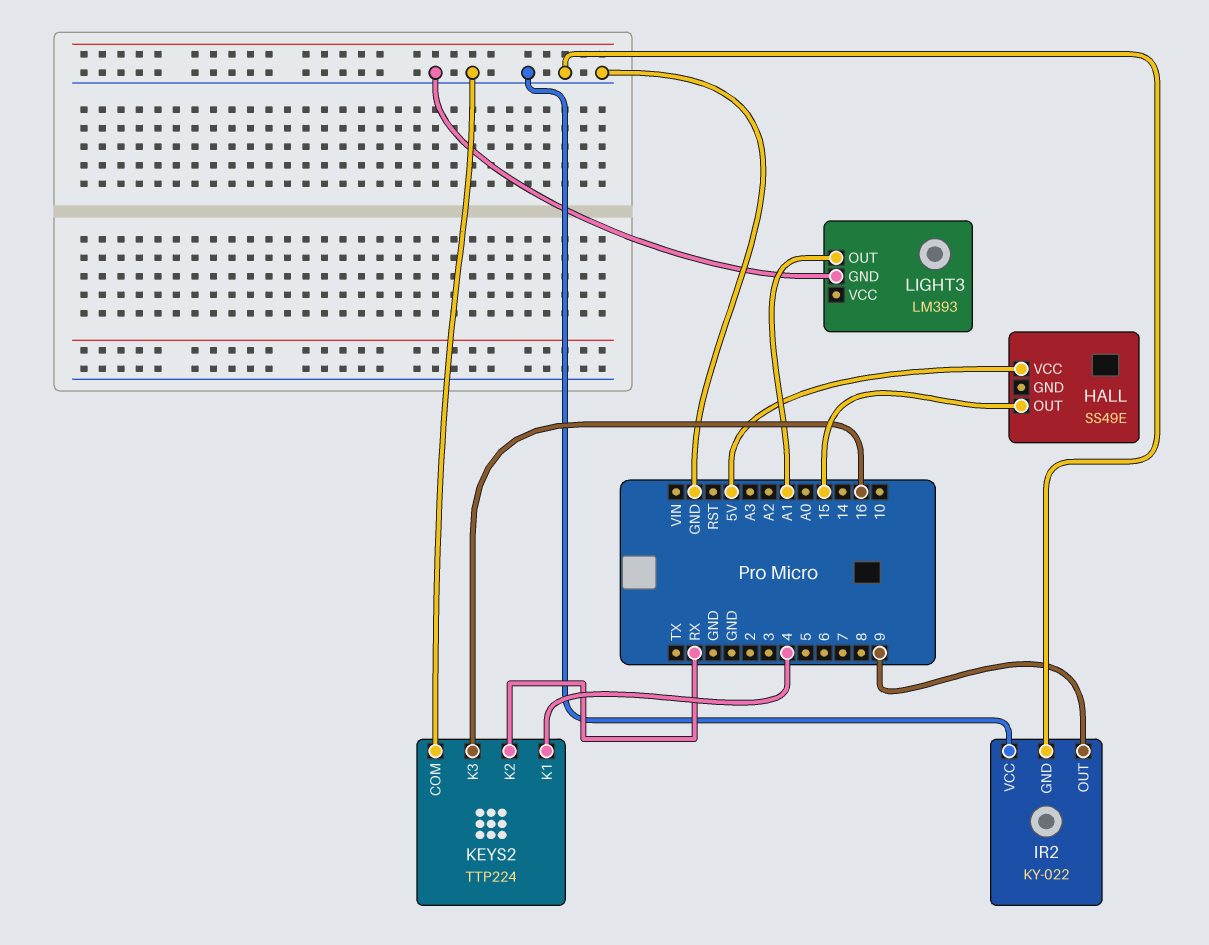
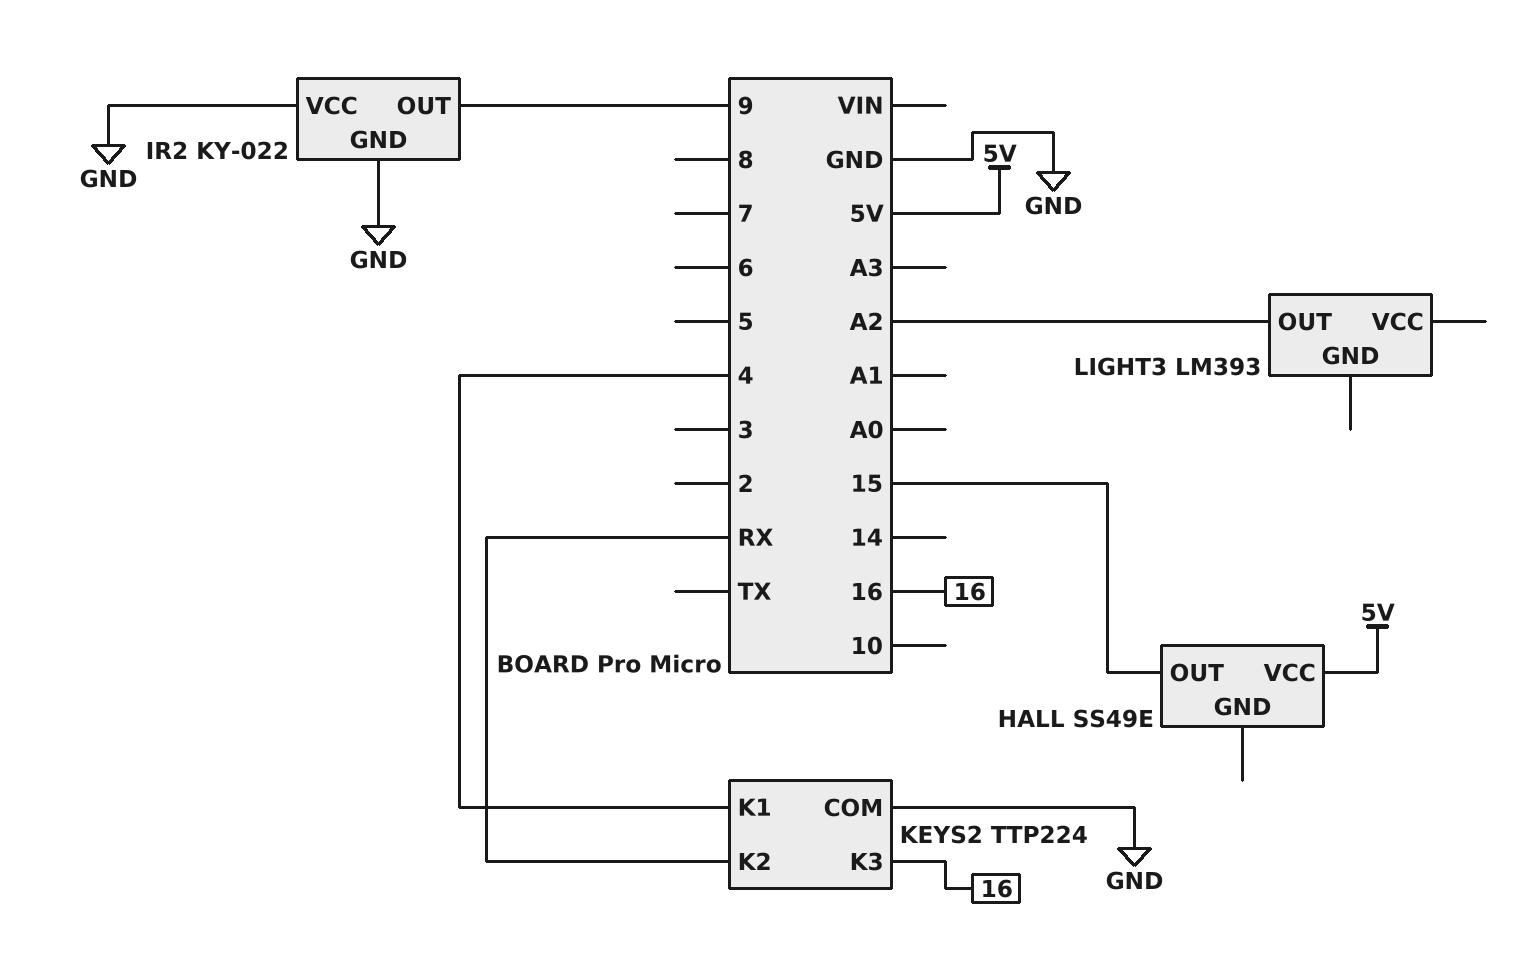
LIGHT3 pin GND: GND -> none
LIGHT3 pin OUT: A1 -> A2

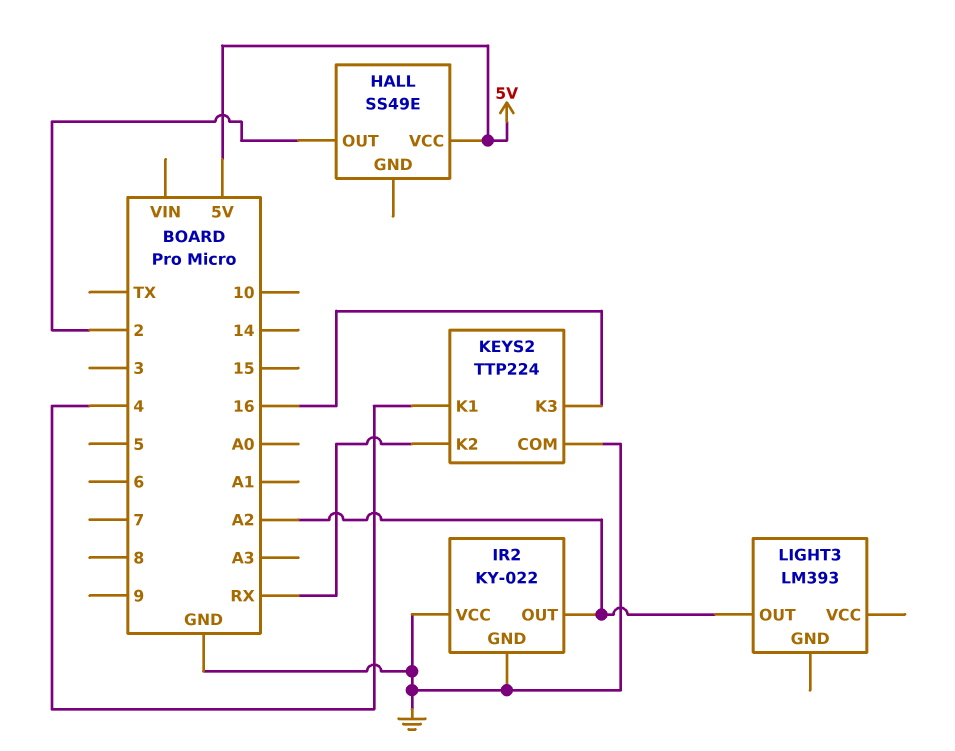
HALL pin OUT: 15 -> 2
IR2 pin OUT: 9 -> A2

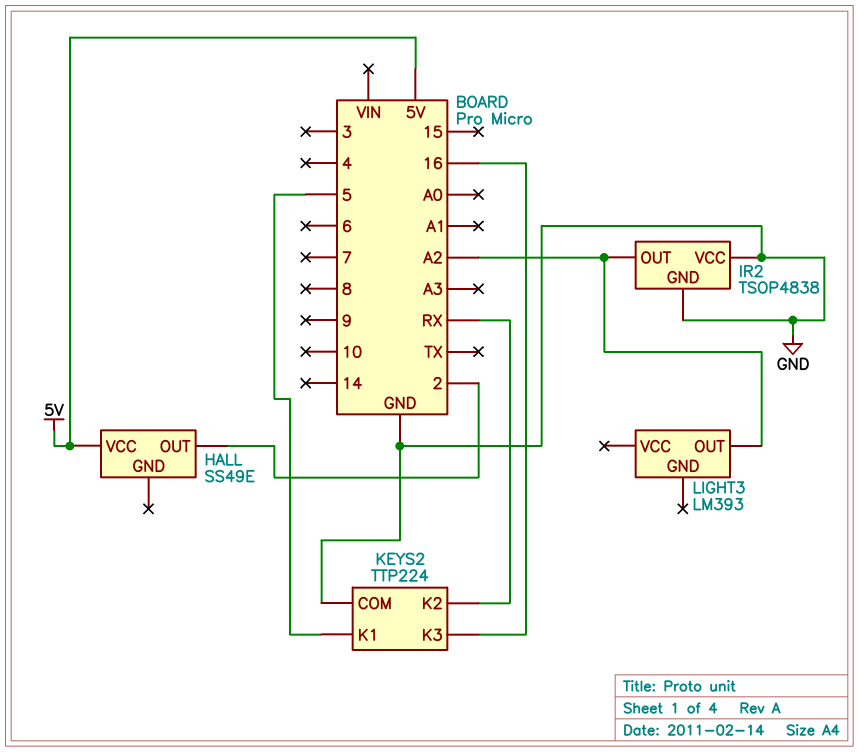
IR2: KY-022 -> TSOP4838
KEYS2 pin K1: 4 -> 5

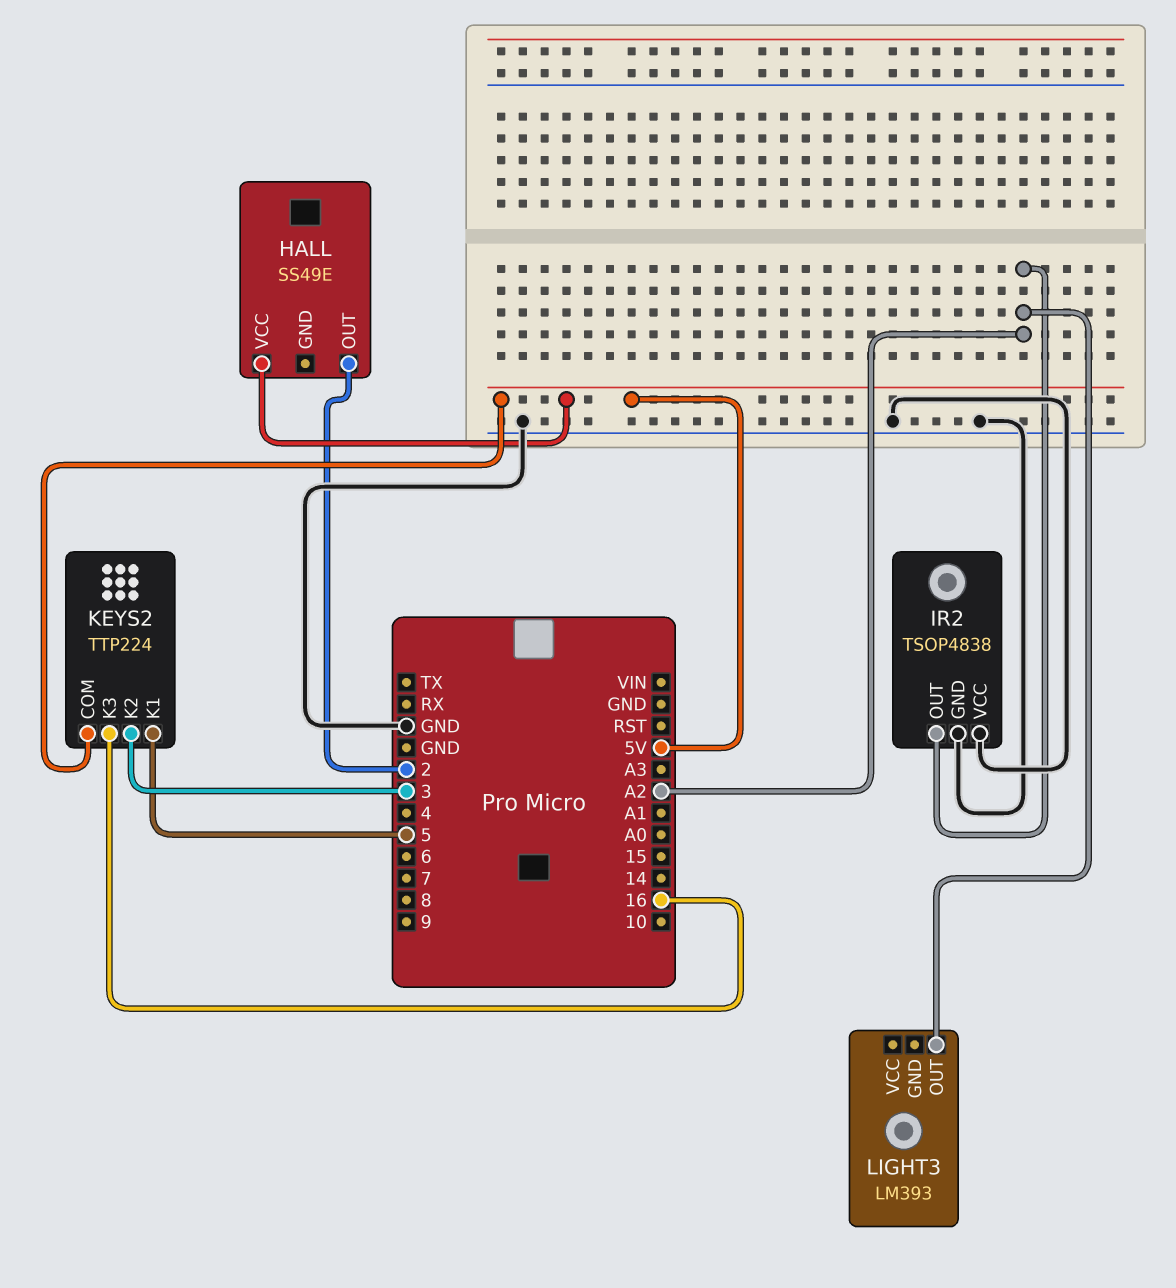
KEYS2 pin COM: GND -> 5V
KEYS2 pin K2: RX -> 3

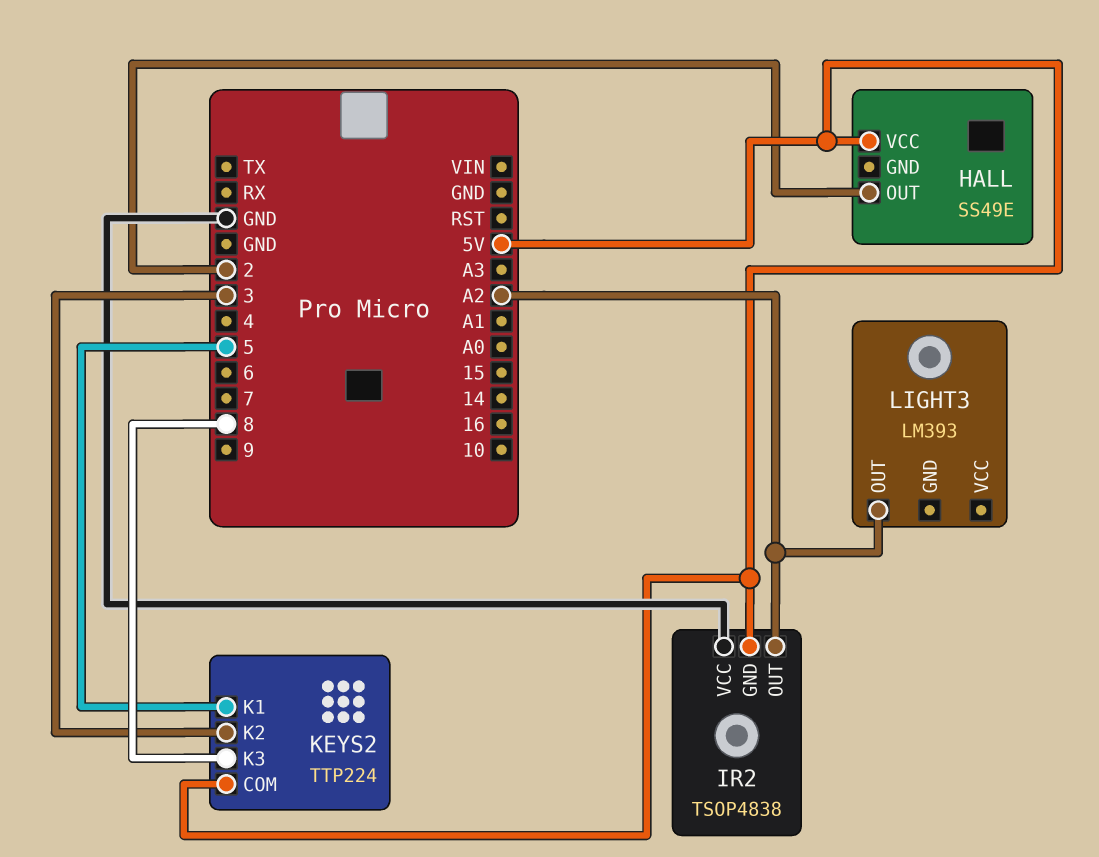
IR2 pin GND: GND -> 5V
KEYS2 pin K3: 16 -> 8

